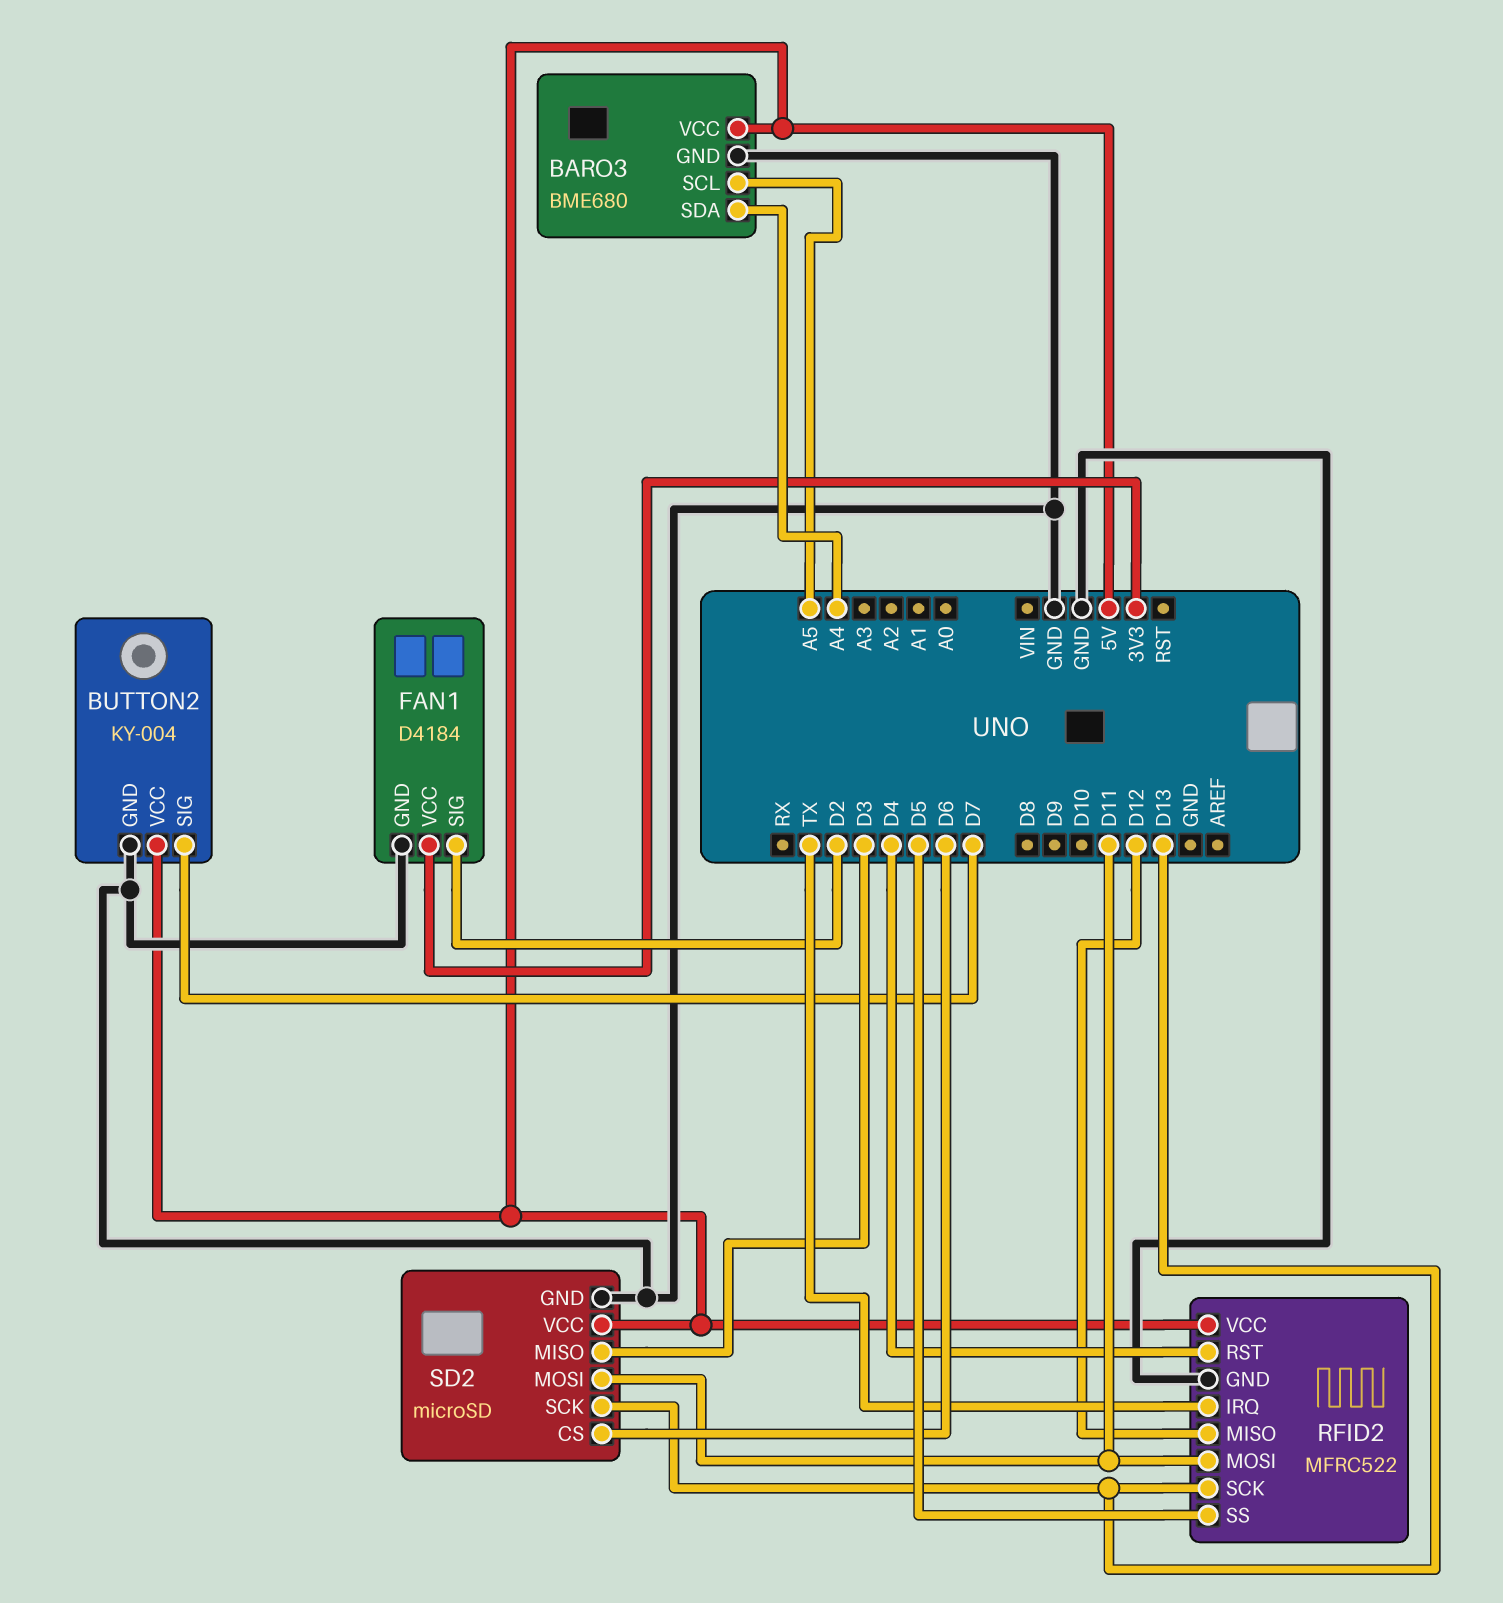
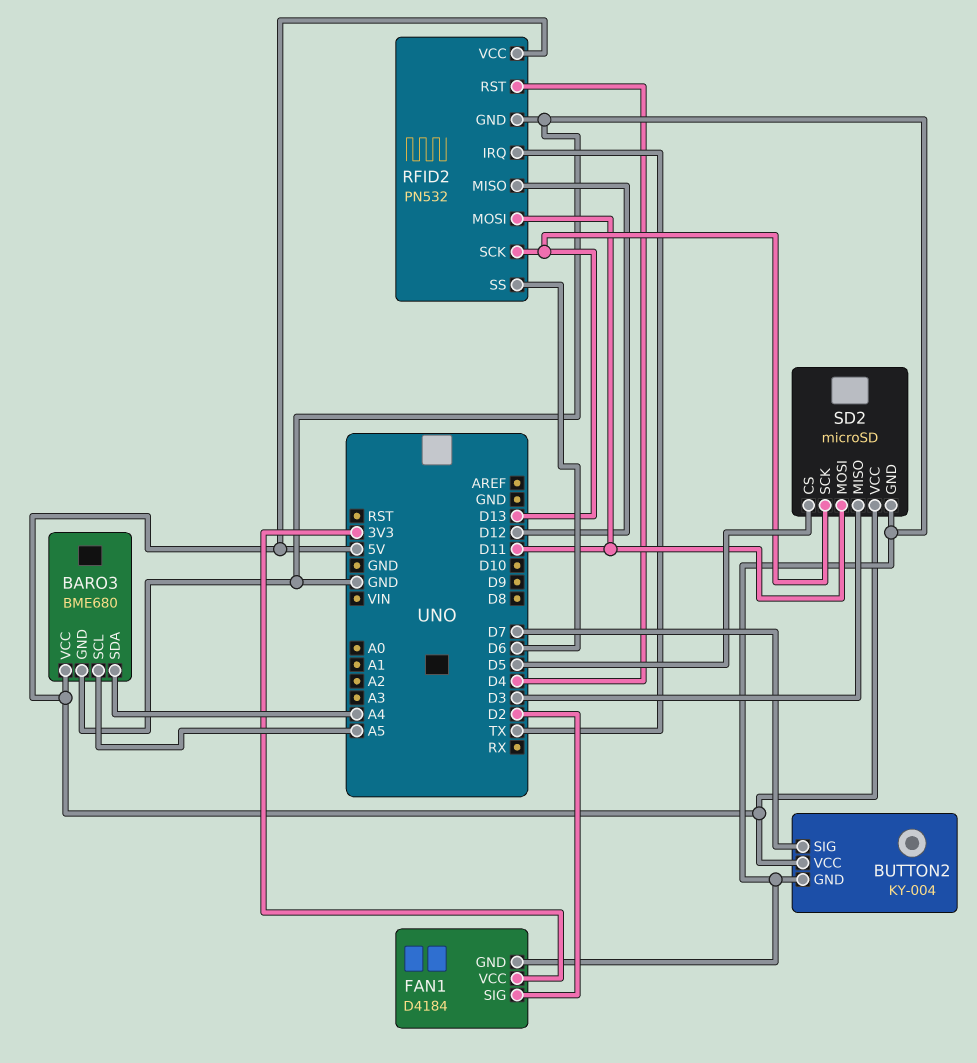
RFID2: MFRC522 -> PN532
RFID2 pin SS: D5 -> D6
SD2 pin CS: D6 -> D5

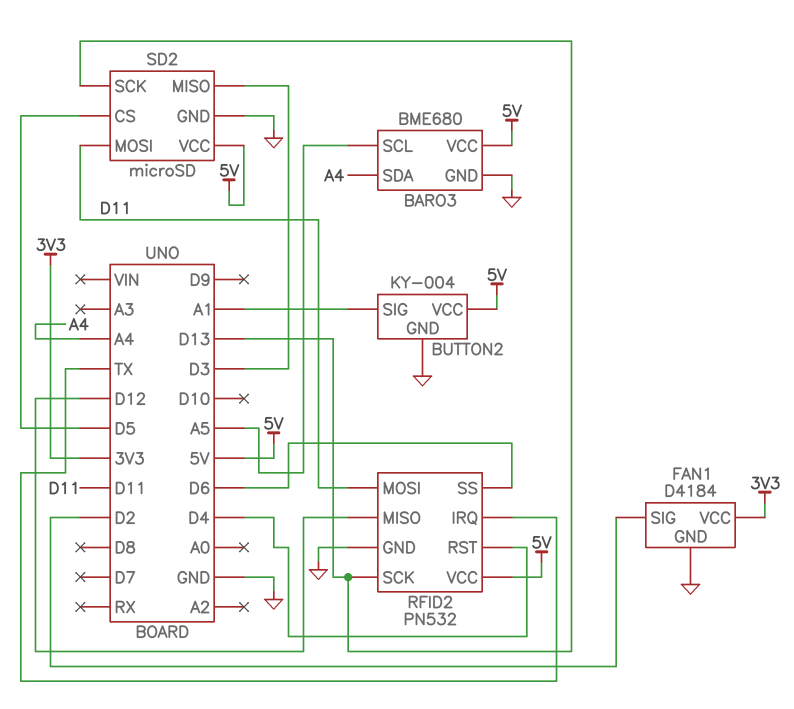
BUTTON2 pin SIG: D7 -> A1

